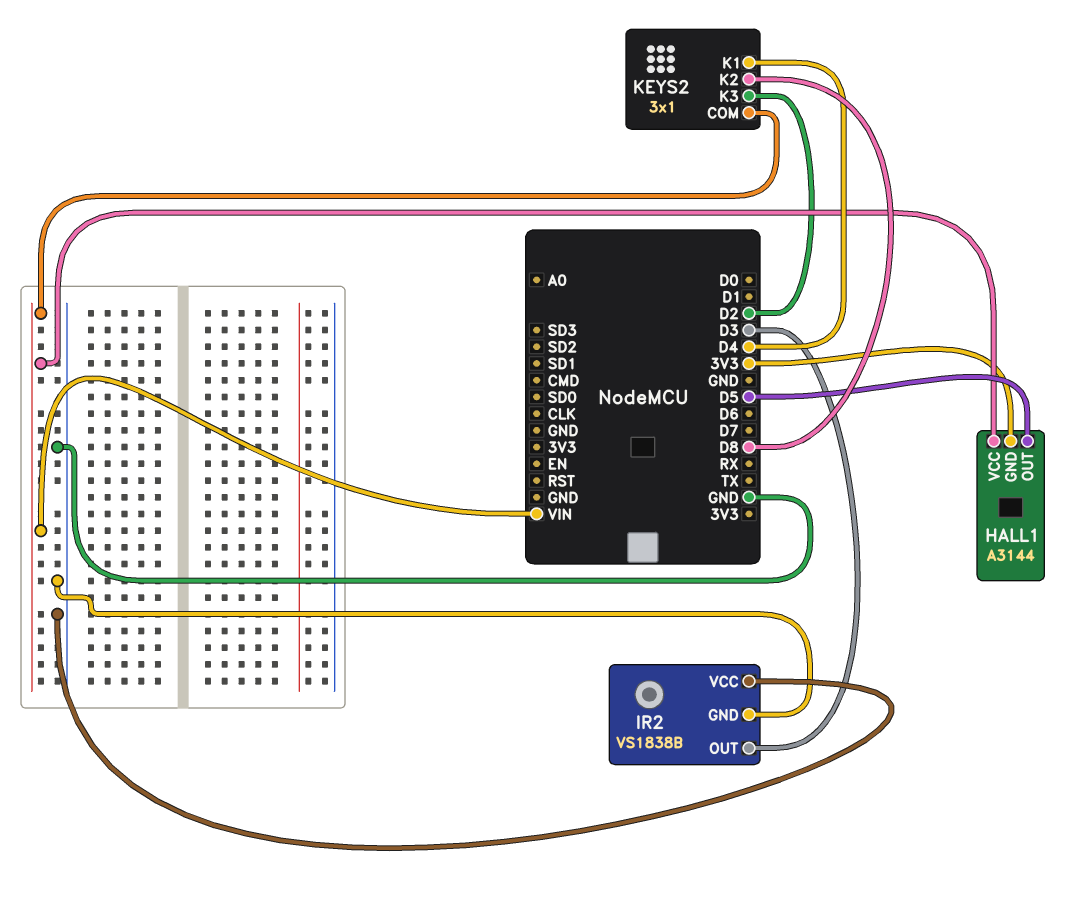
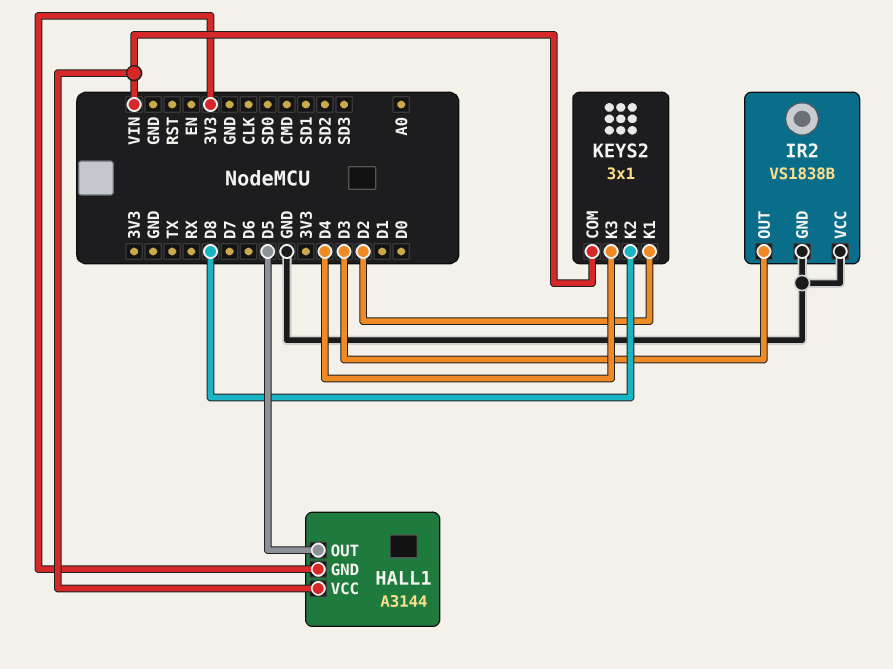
KEYS2 pin K1: D4 -> D2
KEYS2 pin K3: D2 -> D4

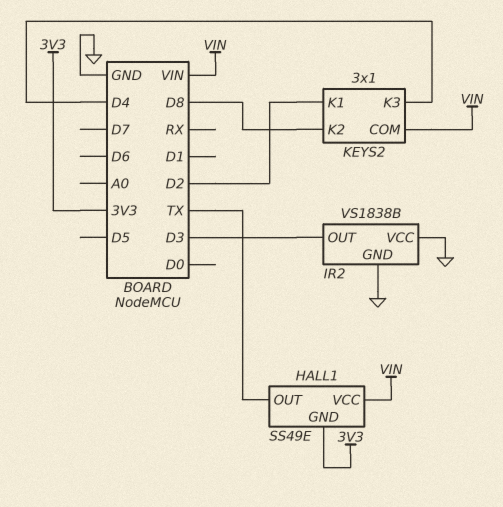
HALL1: A3144 -> SS49E
HALL1 pin OUT: D5 -> TX

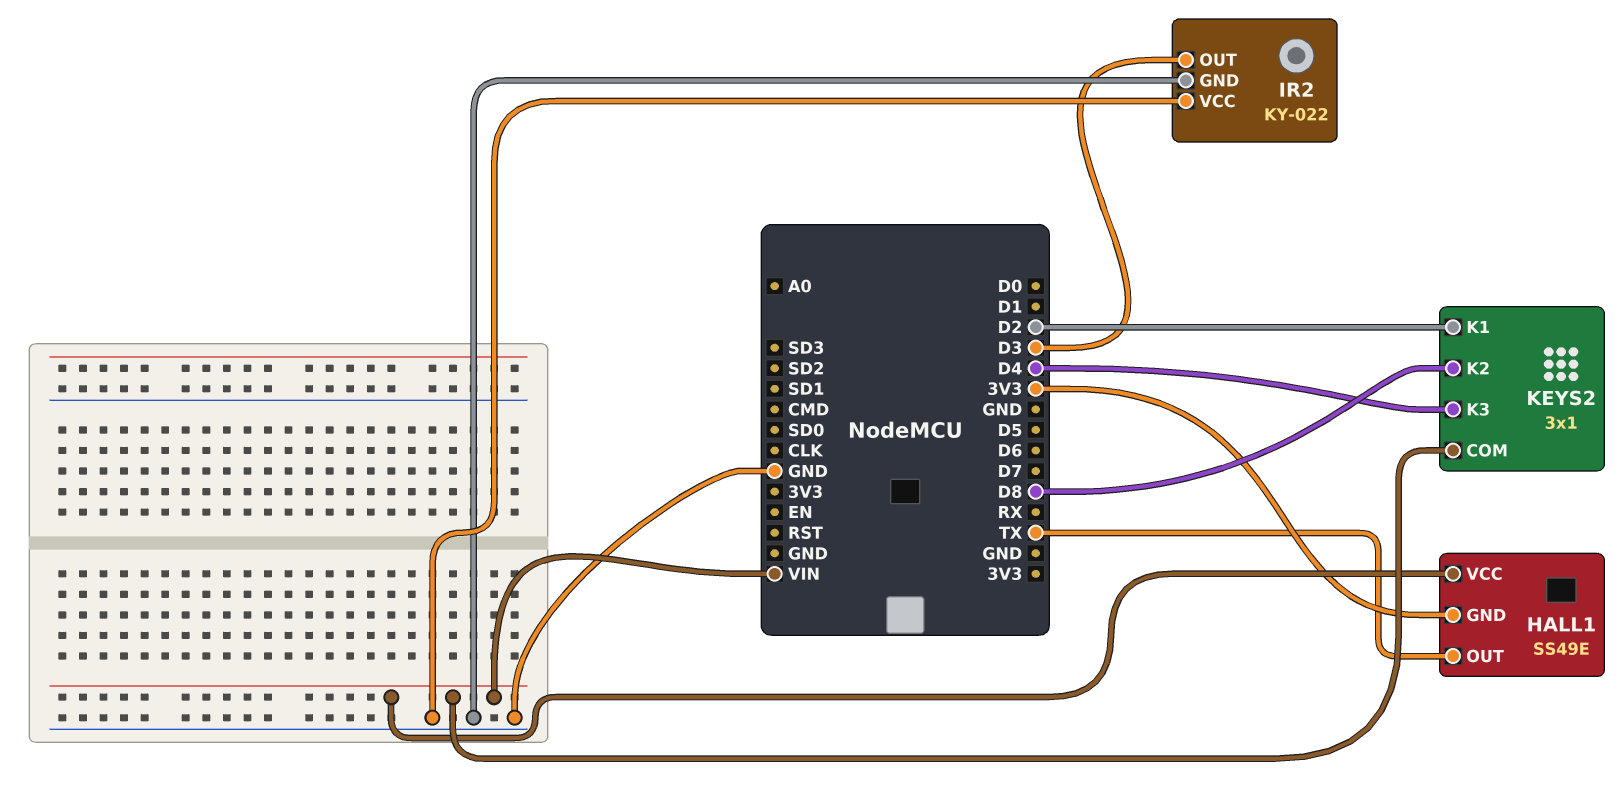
IR2: VS1838B -> KY-022

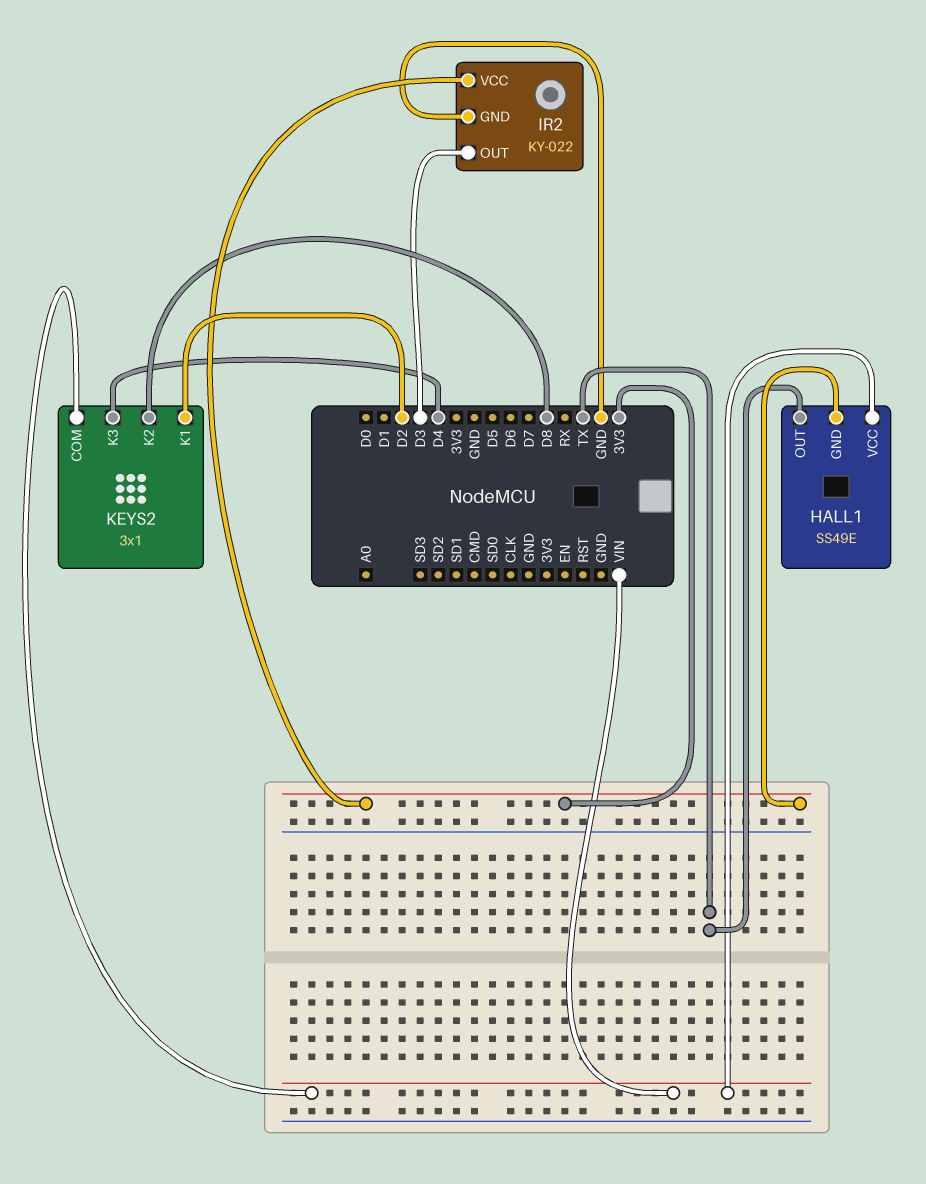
IR2 pin VCC: GND -> 3V3

